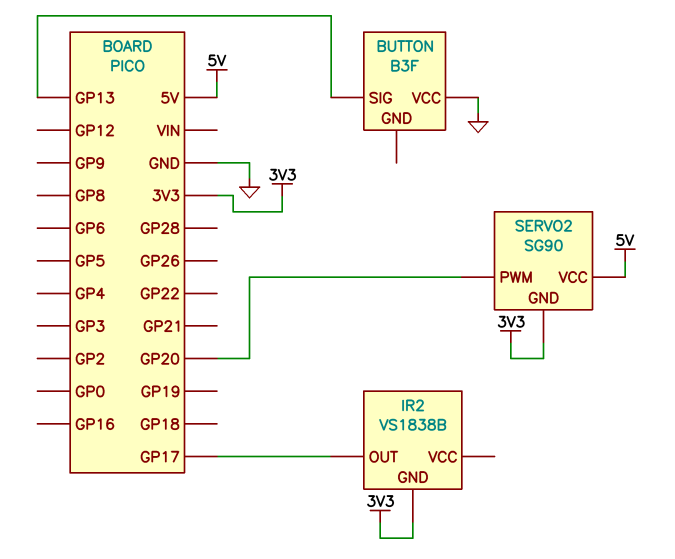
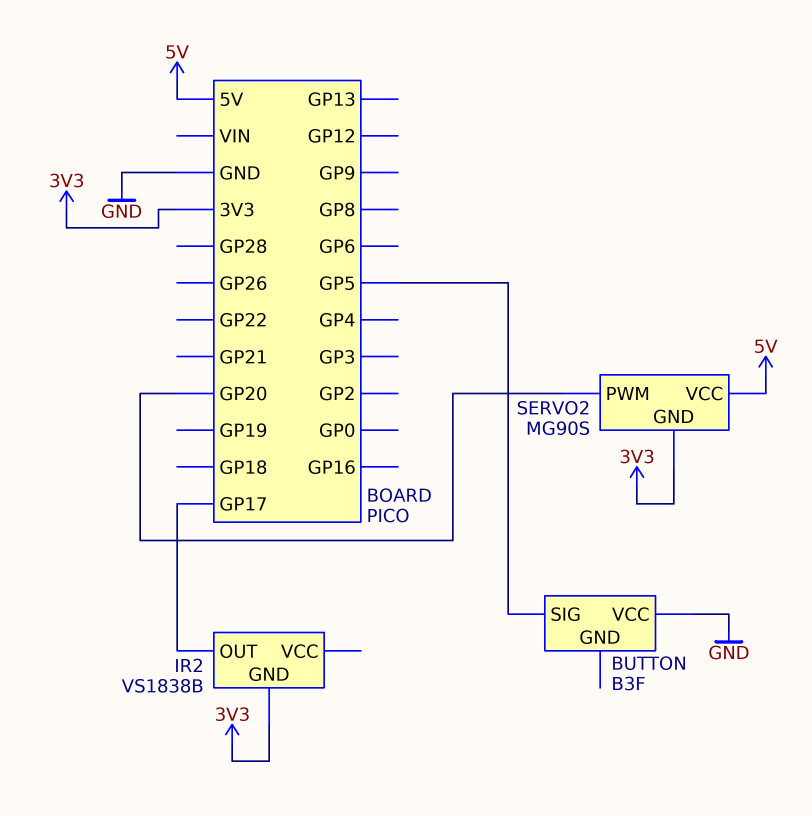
BUTTON pin SIG: GP13 -> GP5
SERVO2: SG90 -> MG90S

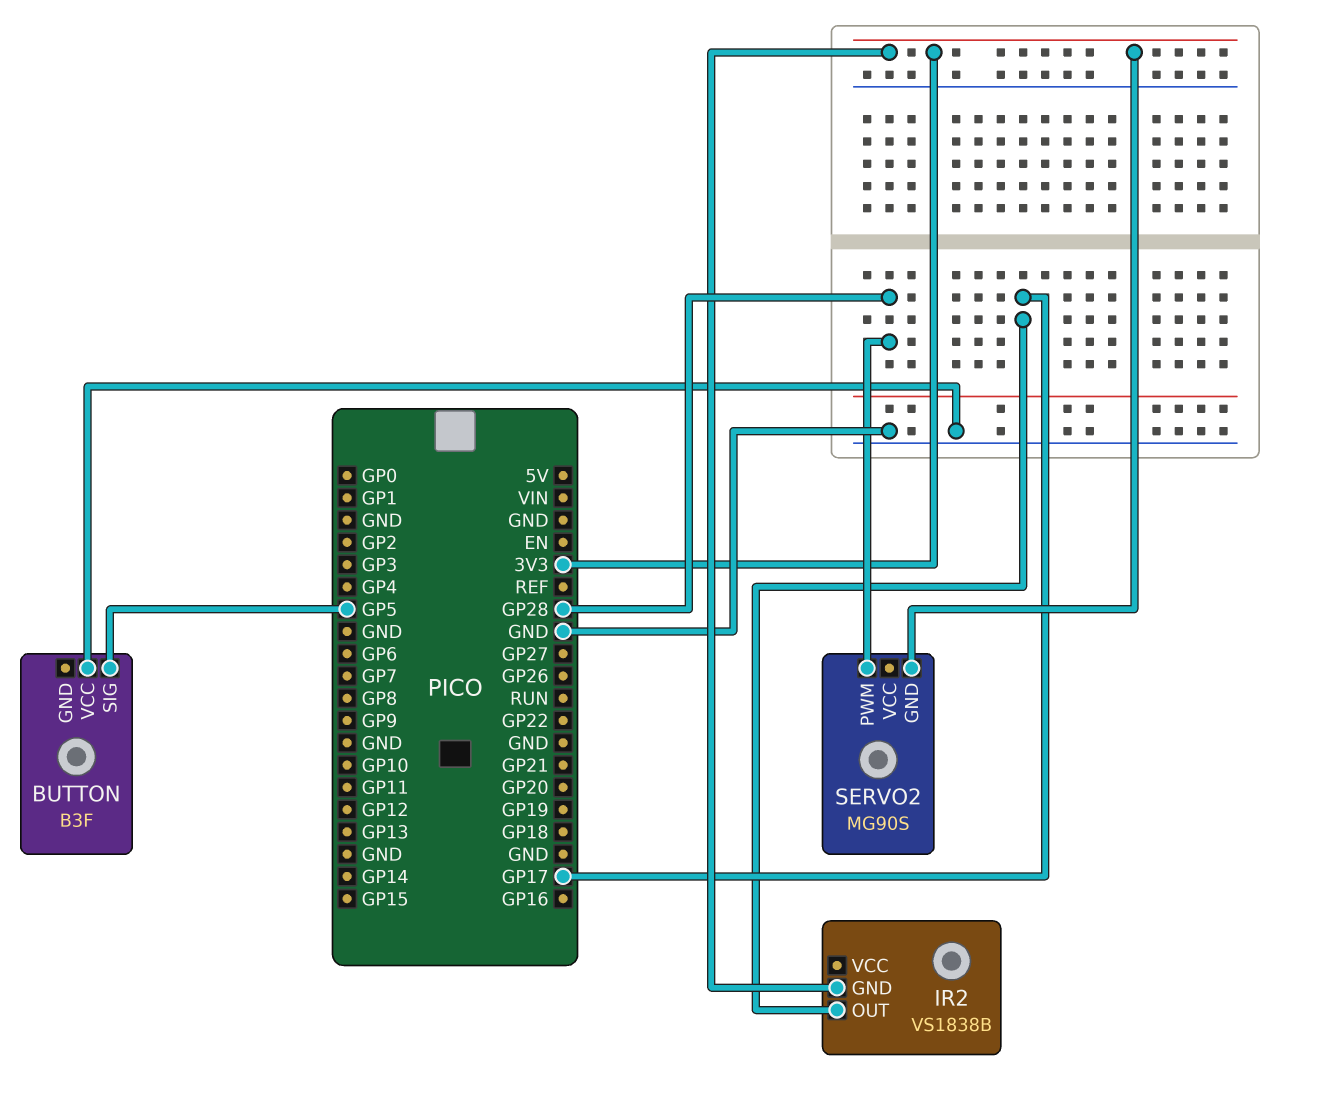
SERVO2 pin PWM: GP20 -> GP28
SERVO2 pin VCC: 5V -> none

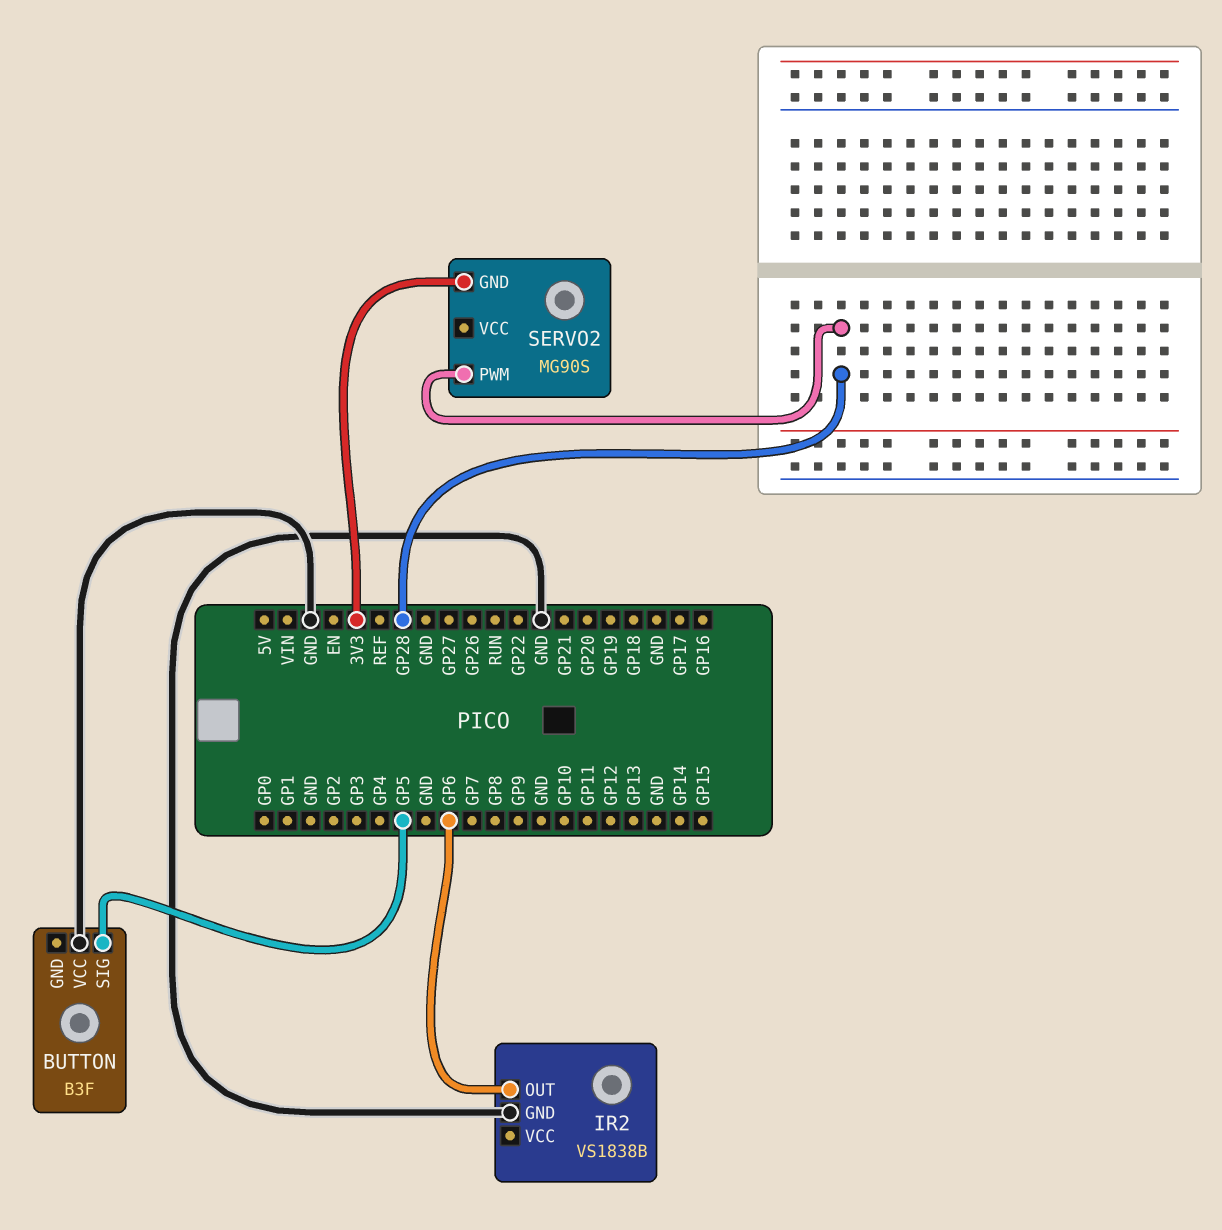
IR2 pin GND: 3V3 -> GND
IR2 pin OUT: GP17 -> GP6

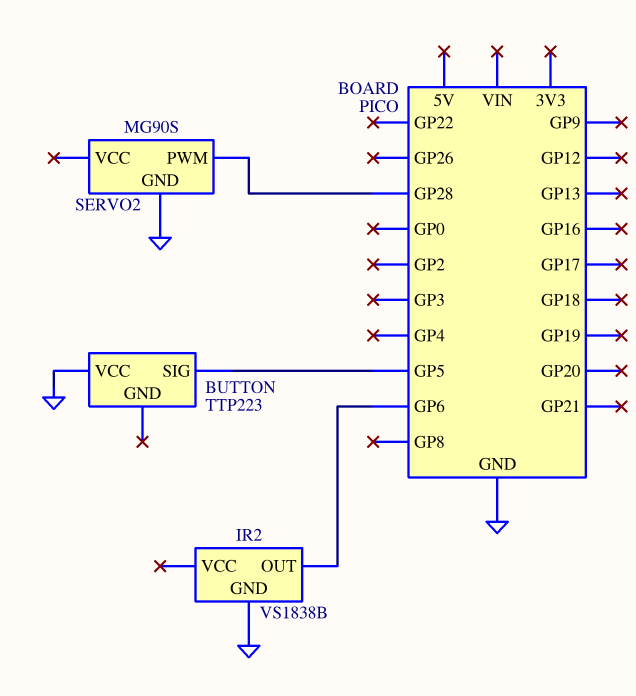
BUTTON: B3F -> TTP223
SERVO2 pin GND: 3V3 -> GND

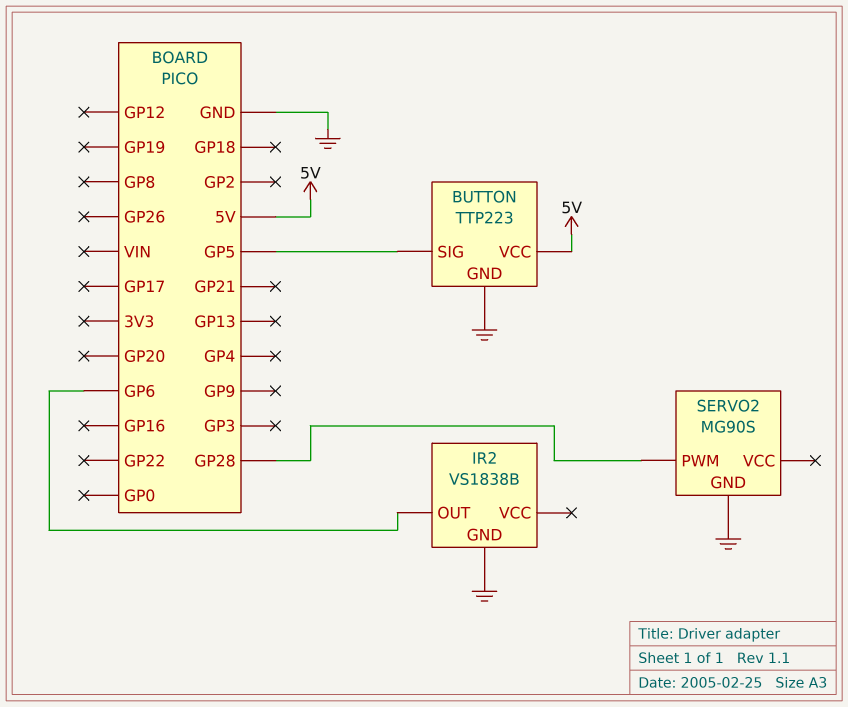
BUTTON pin GND: none -> GND
BUTTON pin VCC: GND -> 5V

